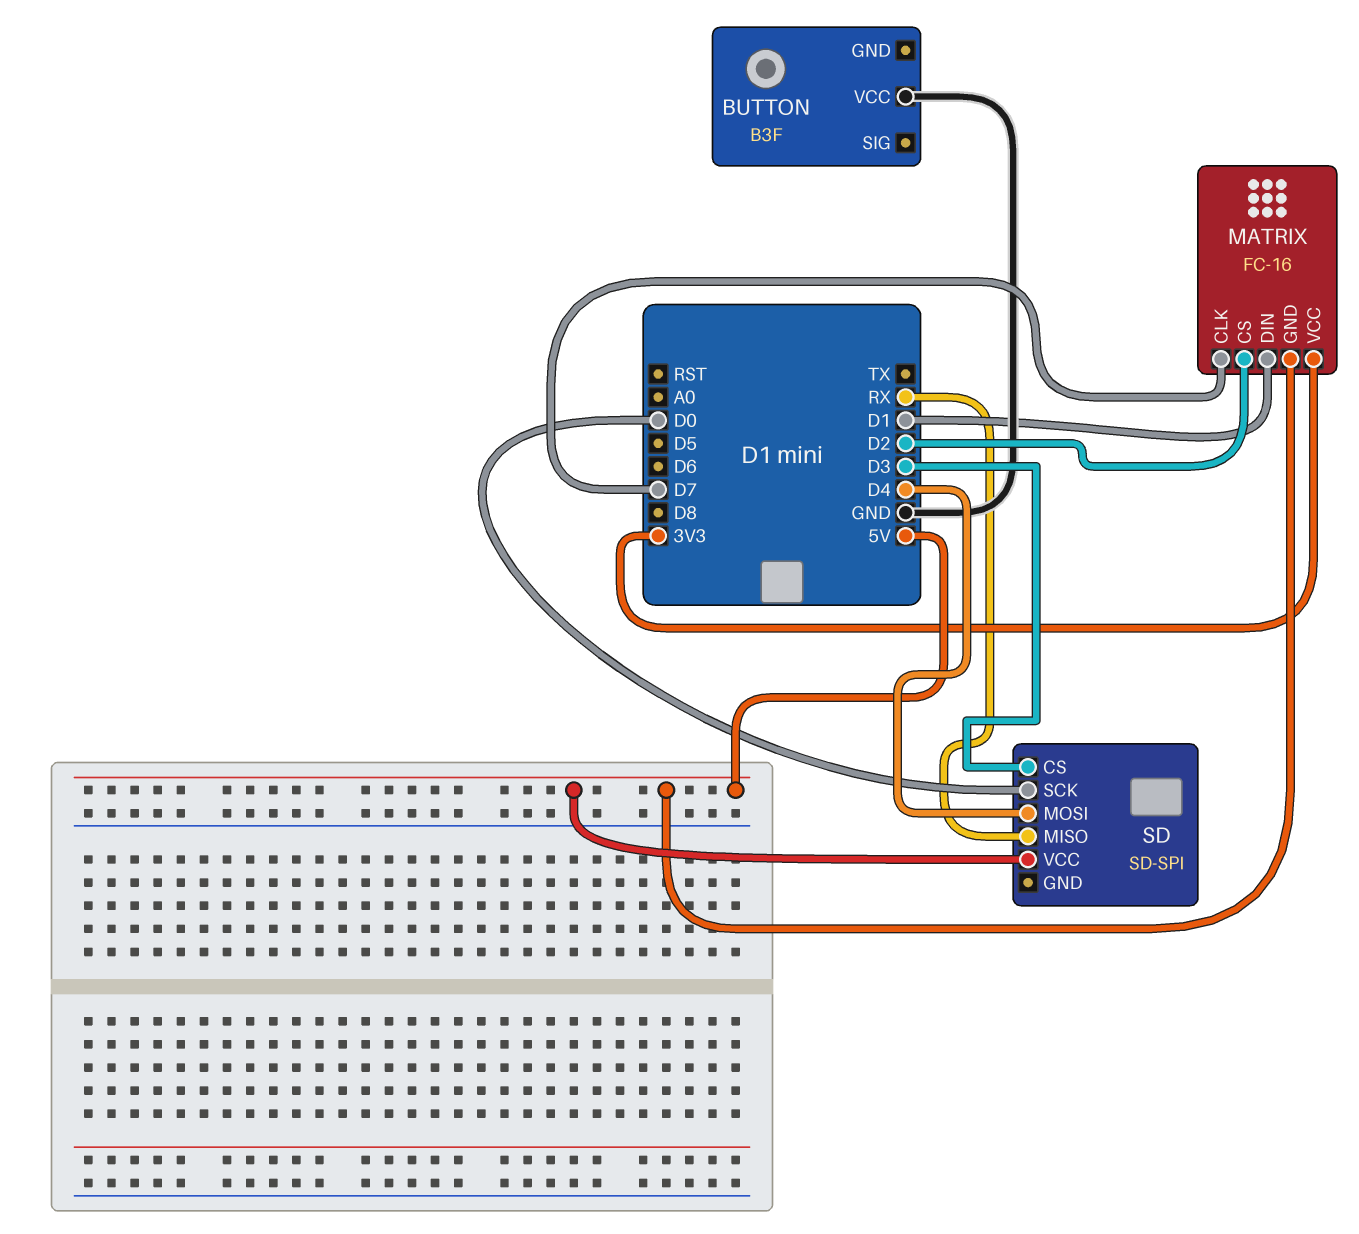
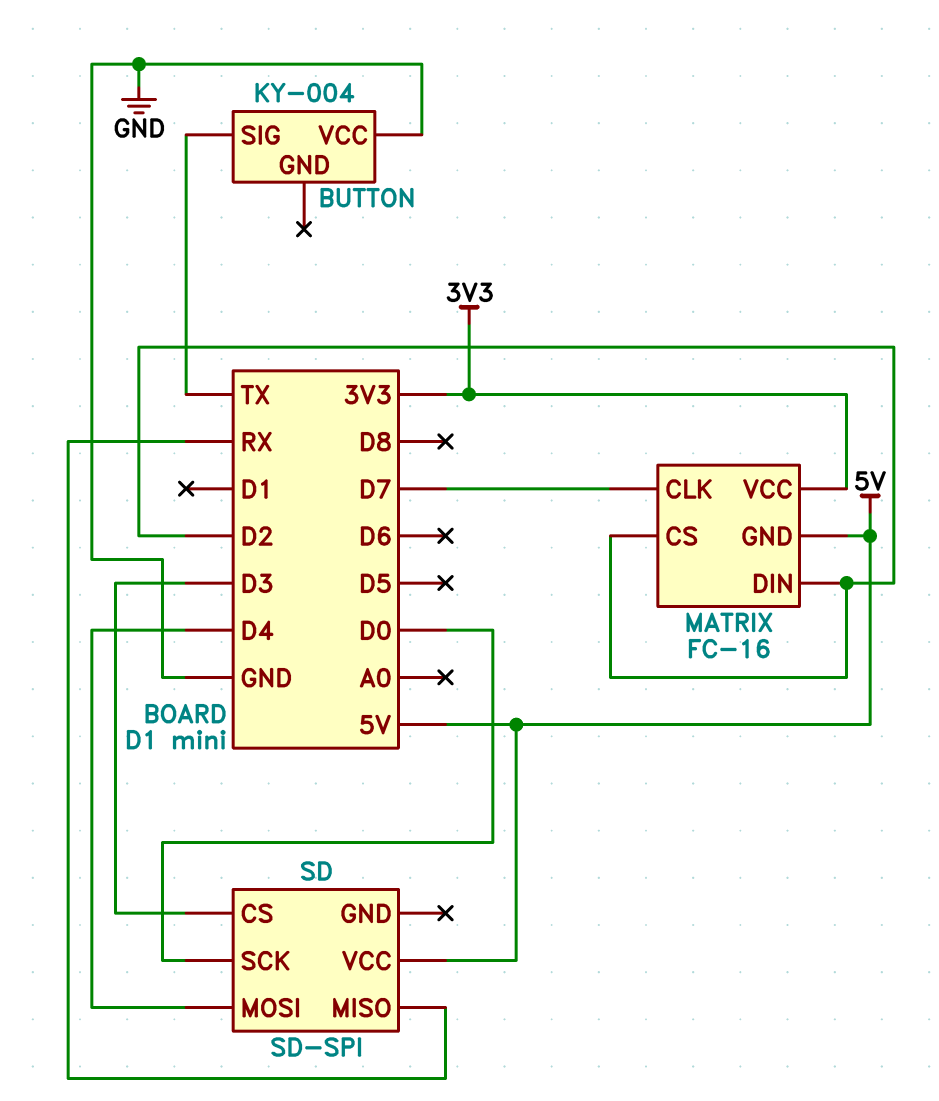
BUTTON: B3F -> KY-004
BUTTON pin SIG: none -> TX
MATRIX pin DIN: D1 -> D2

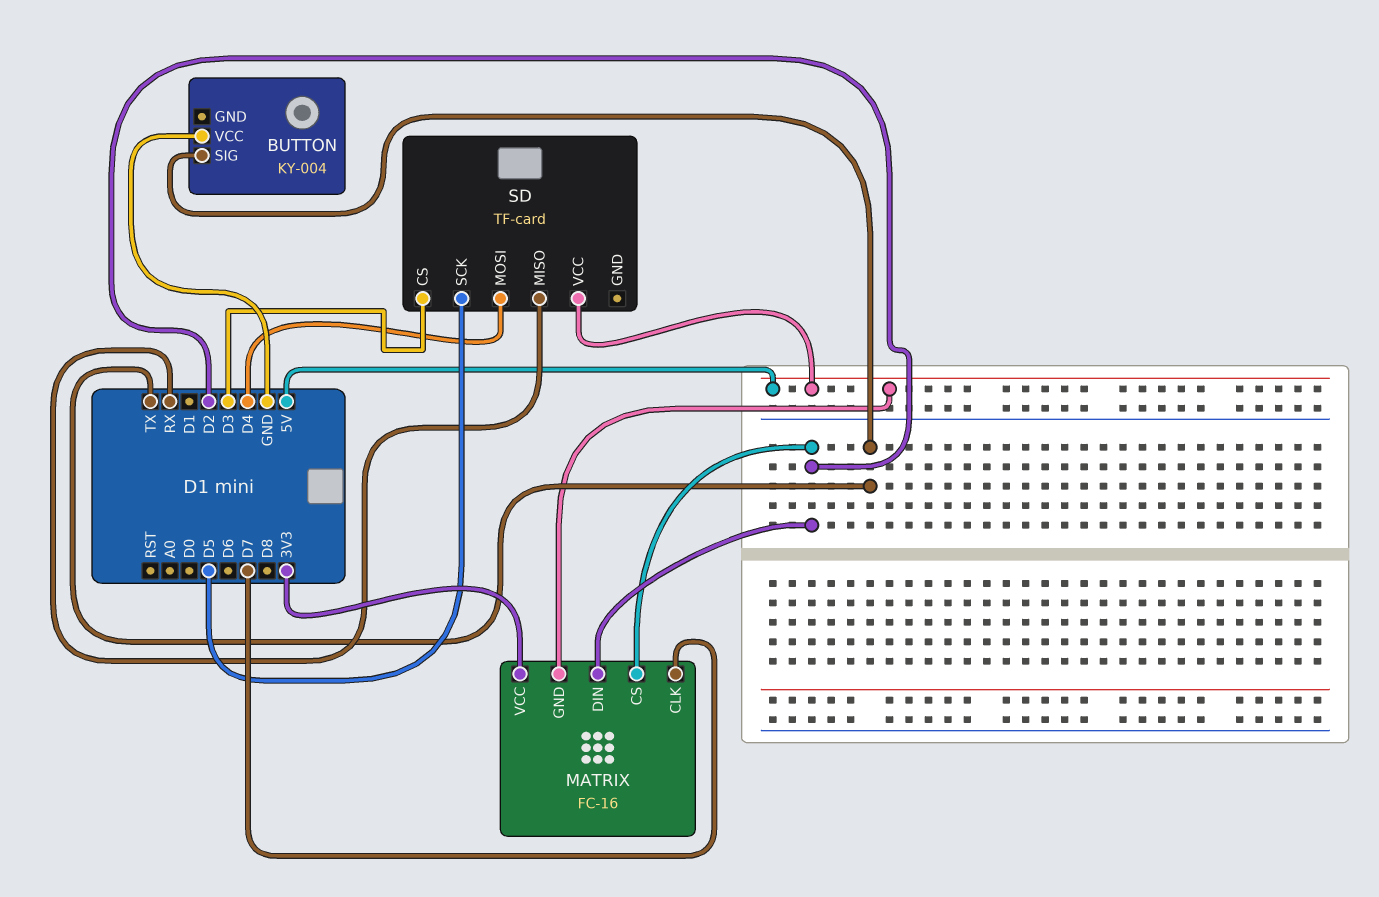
SD: SD-SPI -> TF-card
SD pin SCK: D0 -> D5

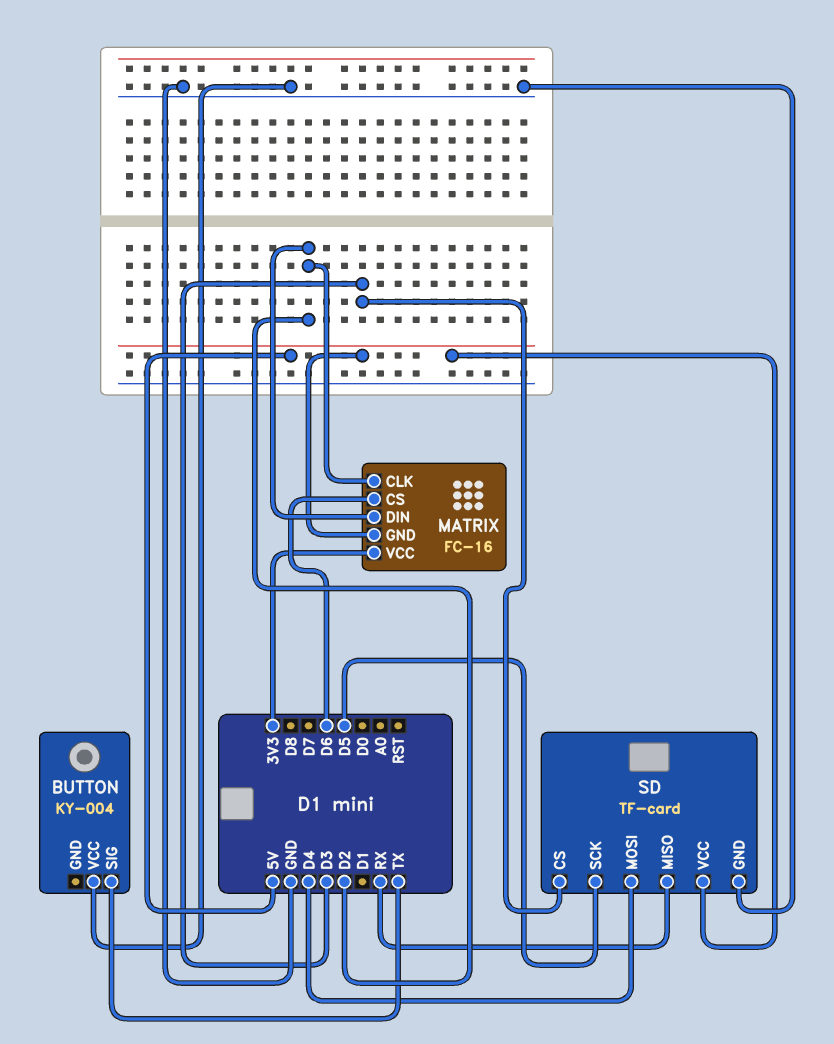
MATRIX pin CLK: D7 -> D2
MATRIX pin CS: D2 -> D6
SD pin GND: none -> GND

